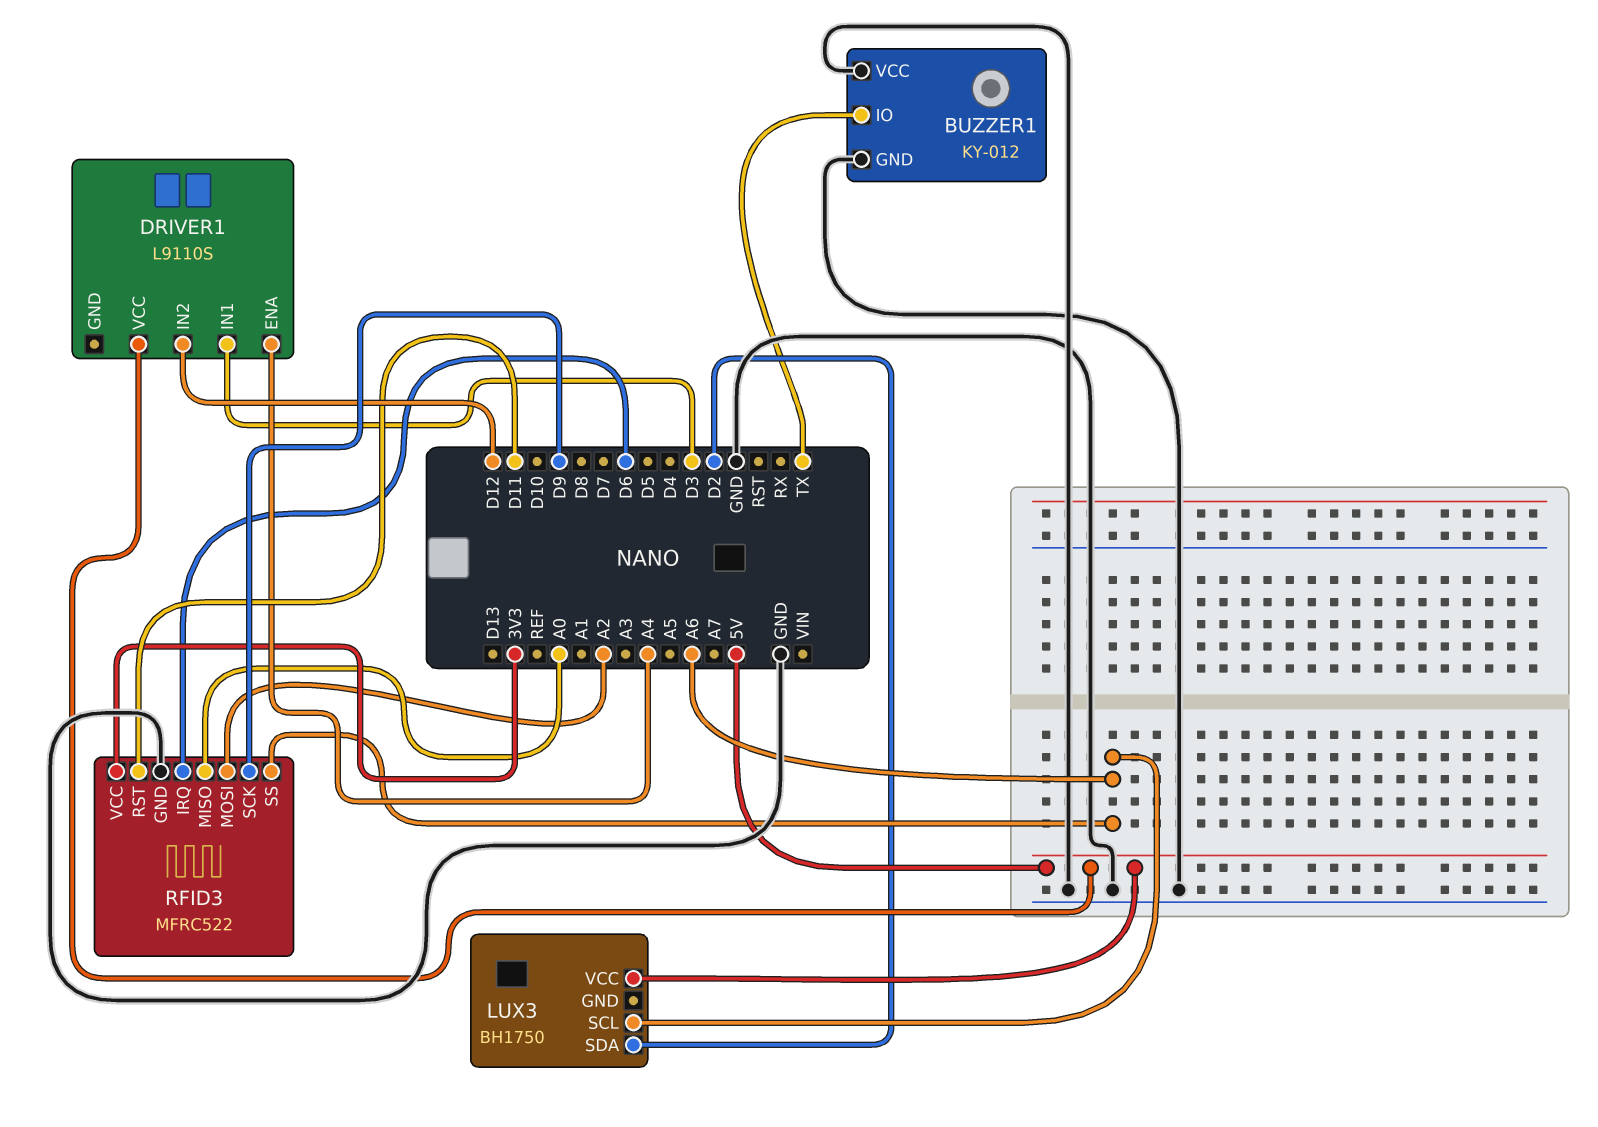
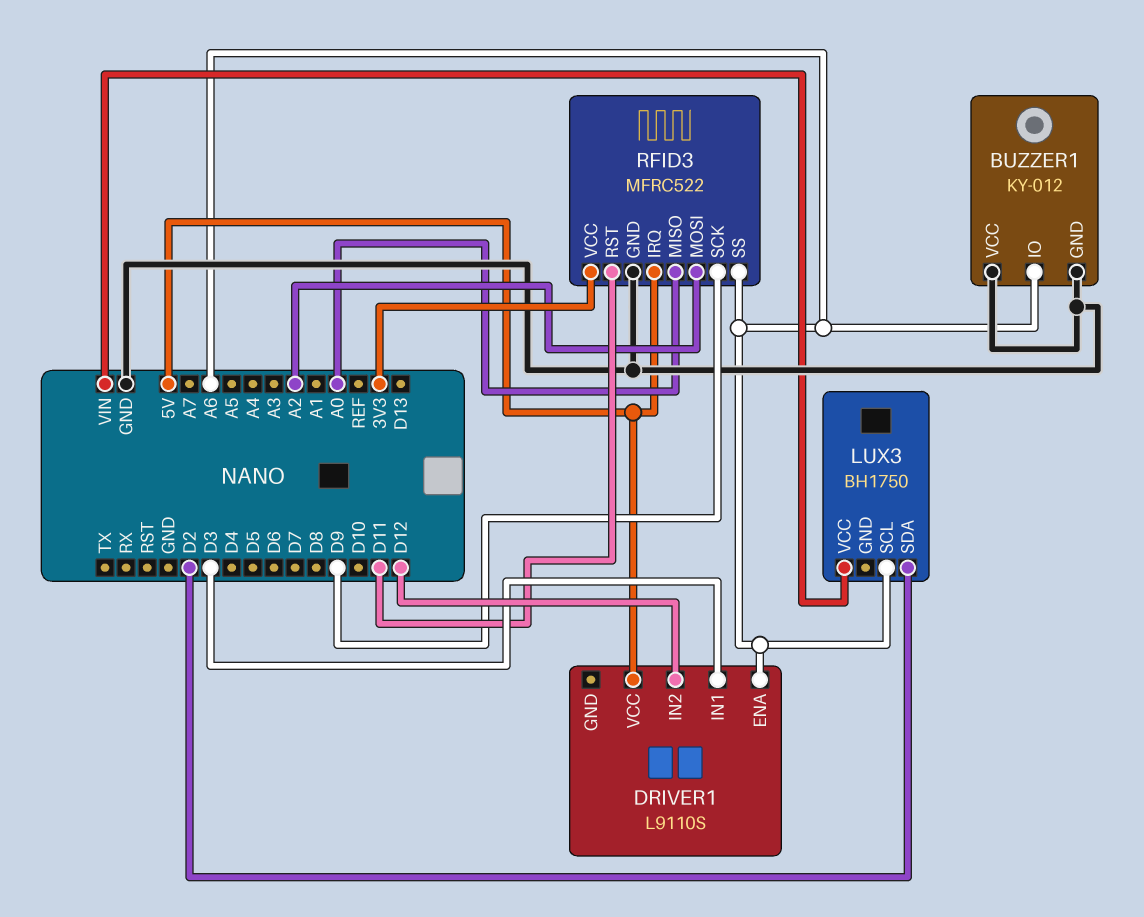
BUZZER1 pin IO: TX -> A6
DRIVER1 pin ENA: A4 -> A6
LUX3 pin VCC: 5V -> VIN
RFID3 pin IRQ: D6 -> 5V

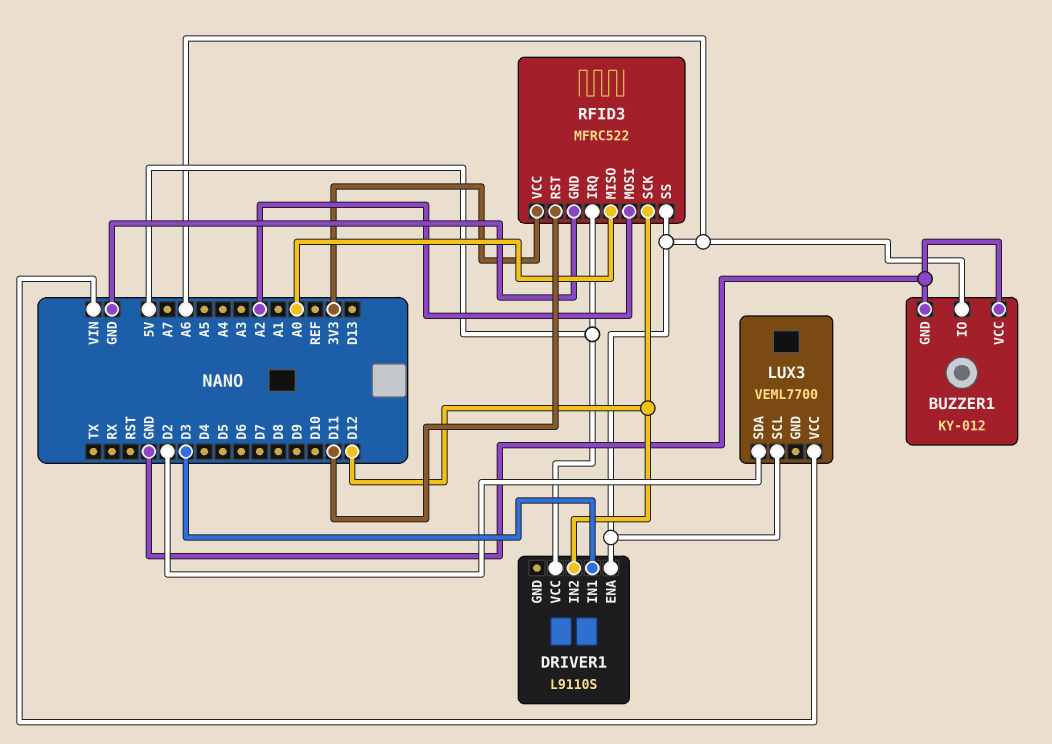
LUX3: BH1750 -> VEML7700
RFID3 pin SCK: D9 -> D12

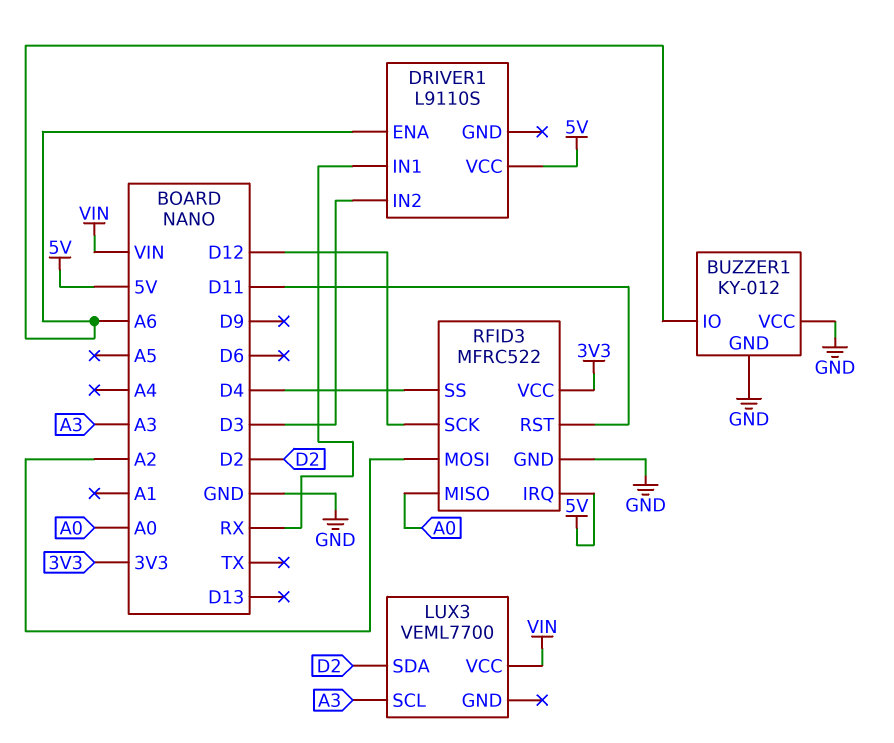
DRIVER1 pin IN1: D3 -> RX
DRIVER1 pin IN2: D12 -> D3
LUX3 pin SCL: A6 -> A3
RFID3 pin SS: A6 -> D4

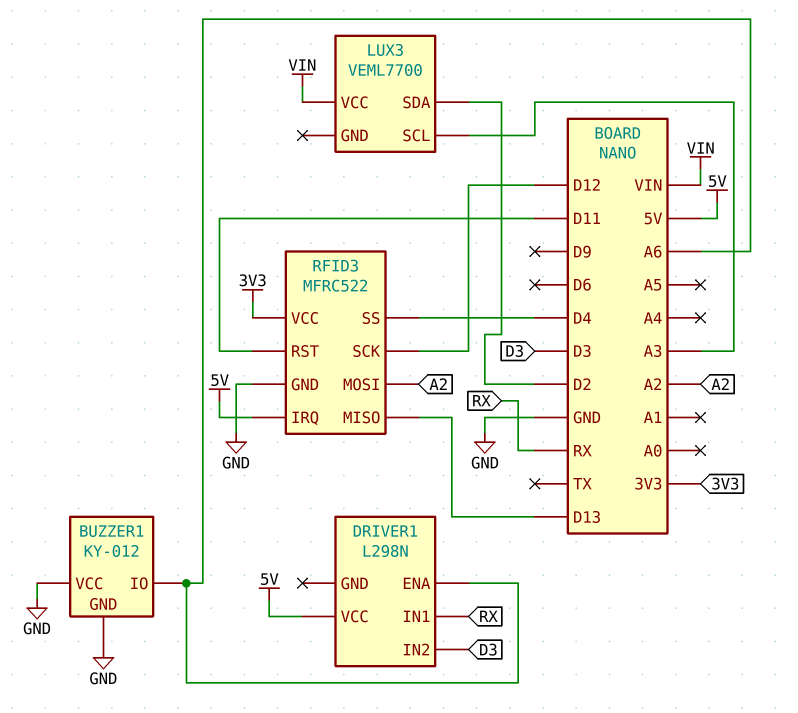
DRIVER1: L9110S -> L298N
RFID3 pin MISO: A0 -> D13

